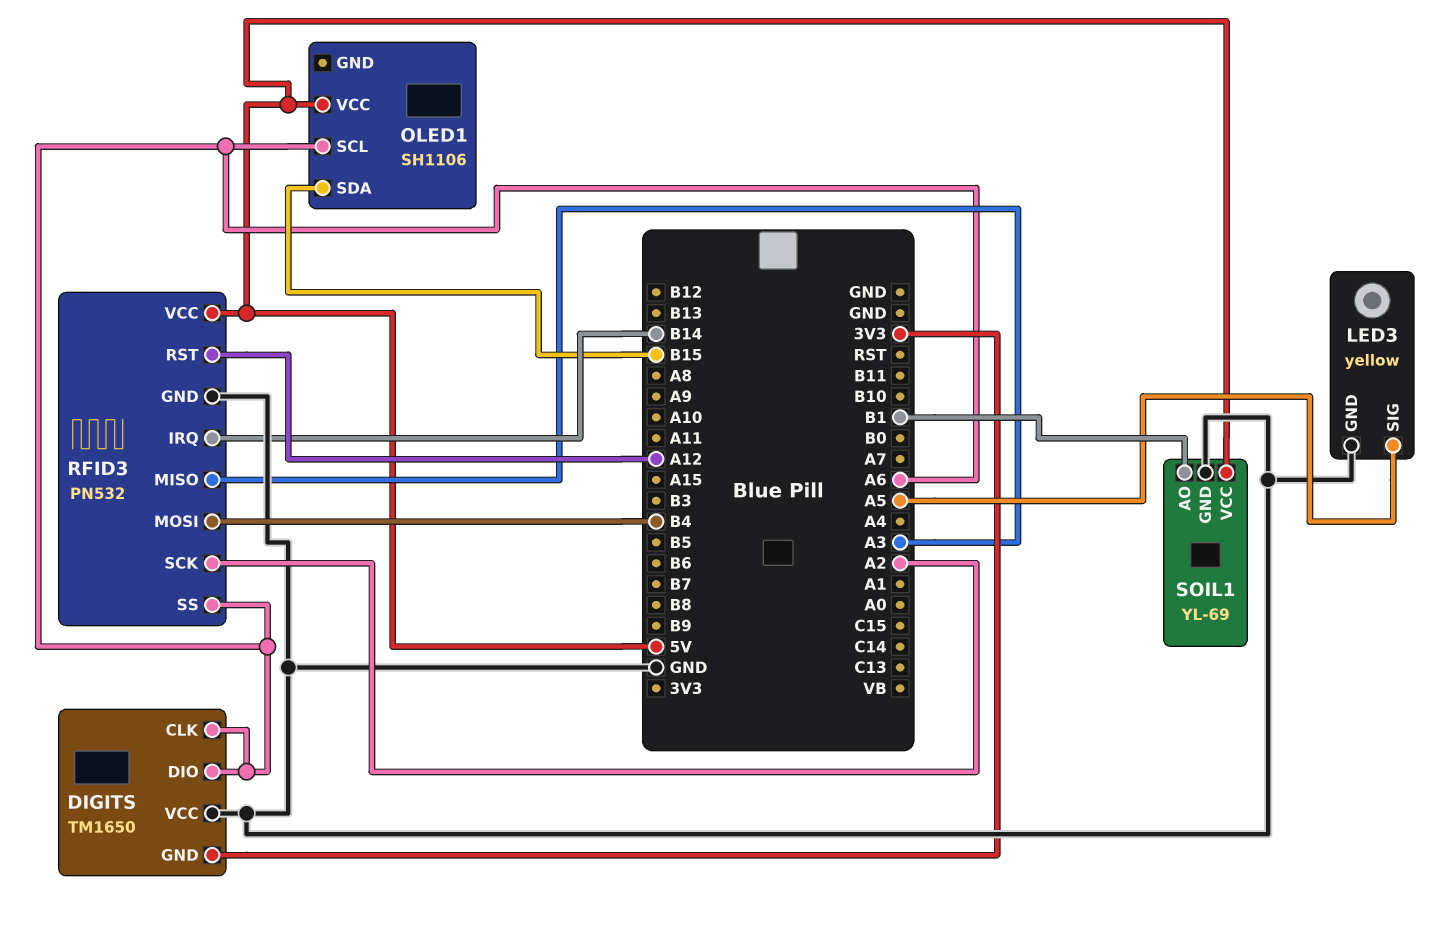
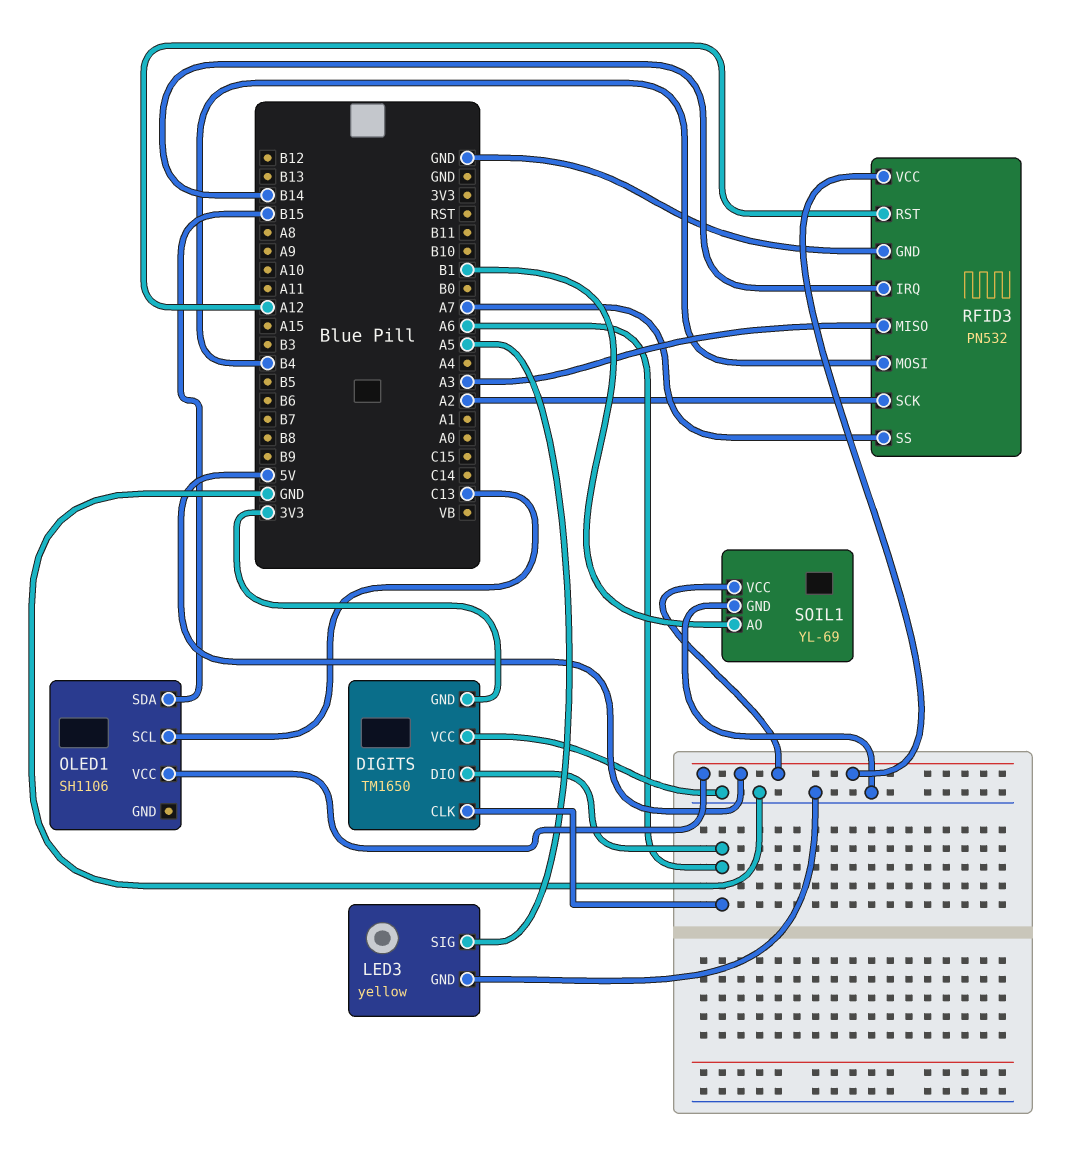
OLED1 pin SCL: A6 -> C13
RFID3 pin SS: A6 -> A7

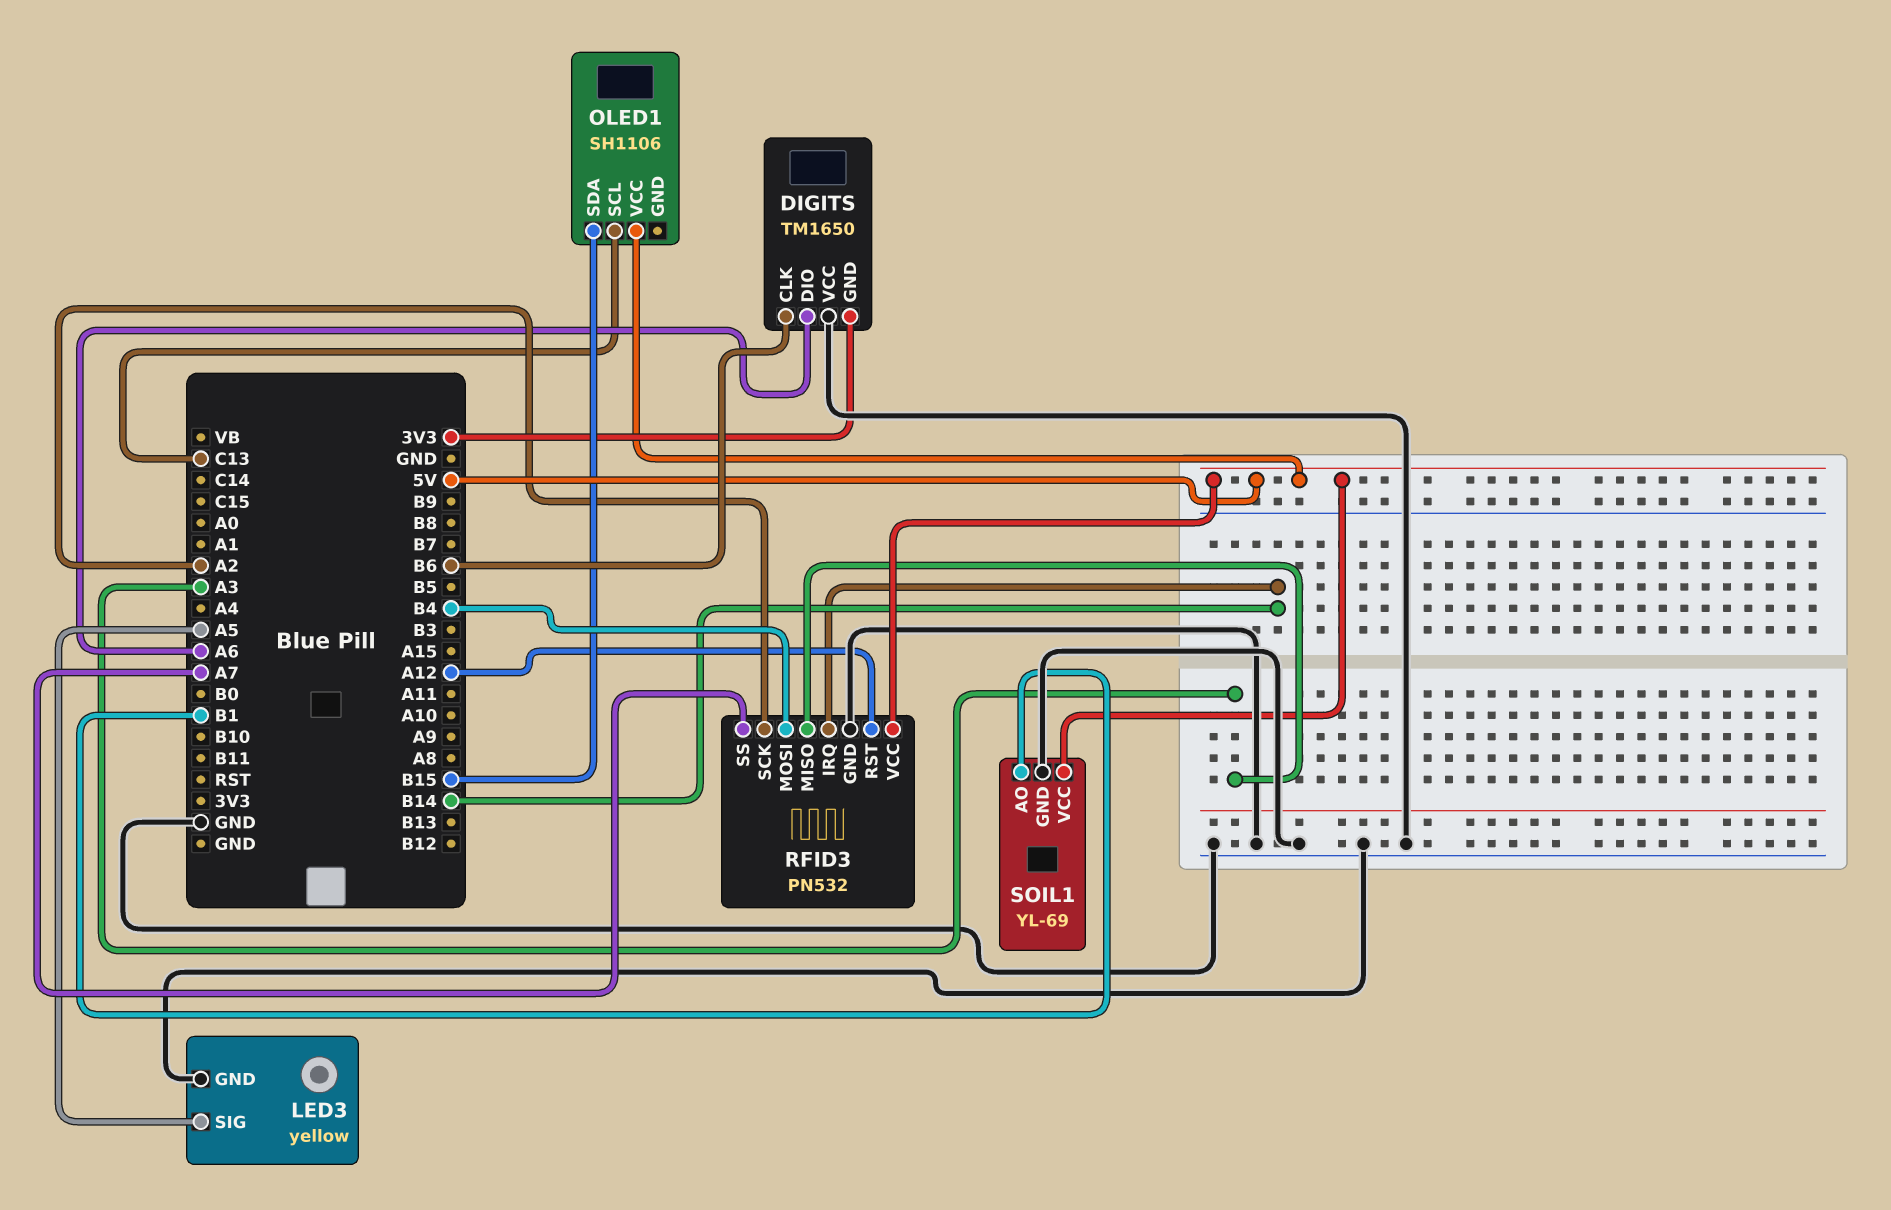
DIGITS pin CLK: A6 -> B6

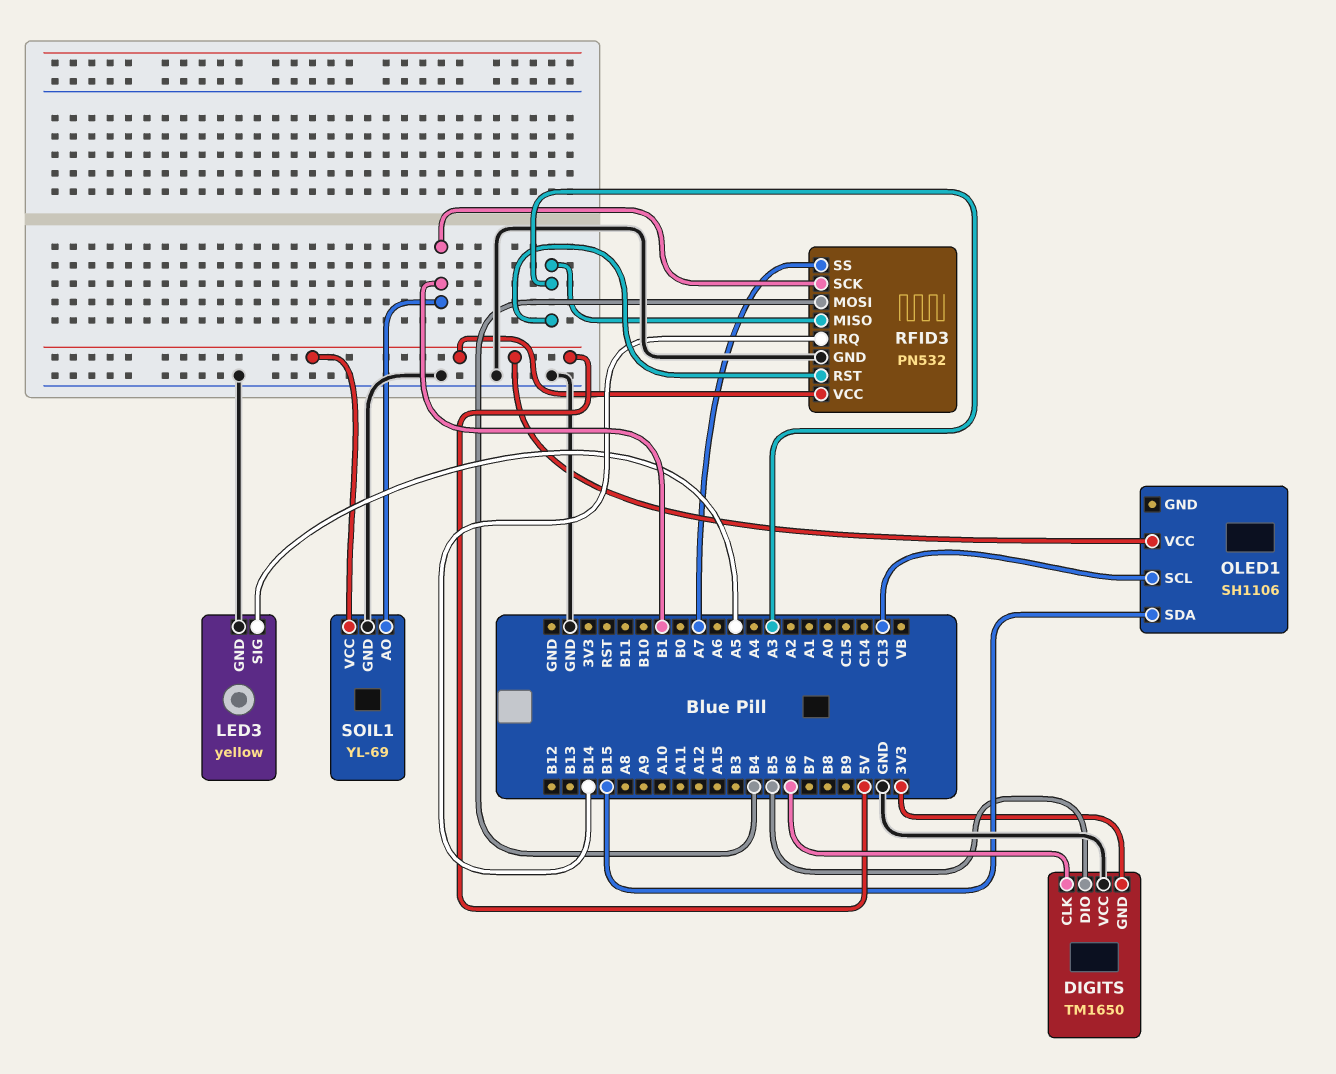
DIGITS pin DIO: A6 -> B5
RFID3 pin RST: A12 -> A3
RFID3 pin SCK: A2 -> B1

